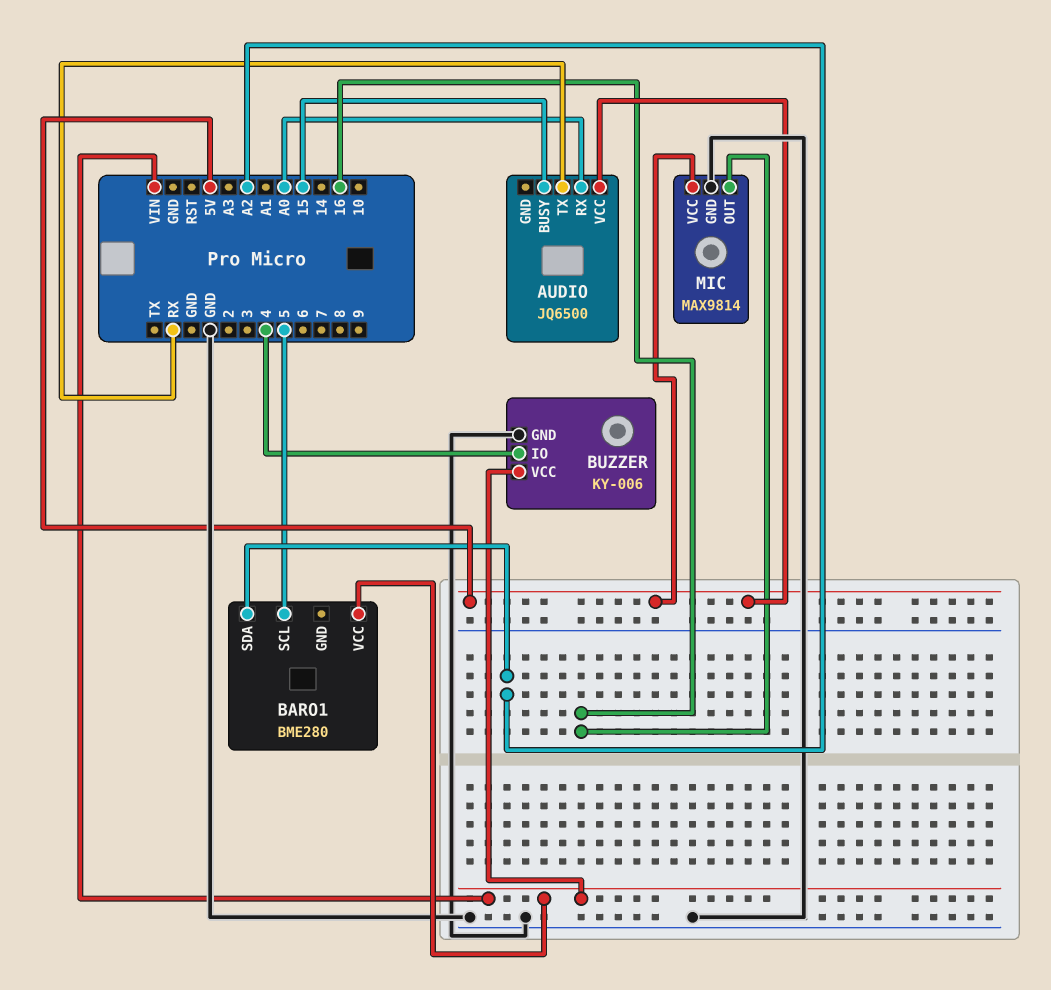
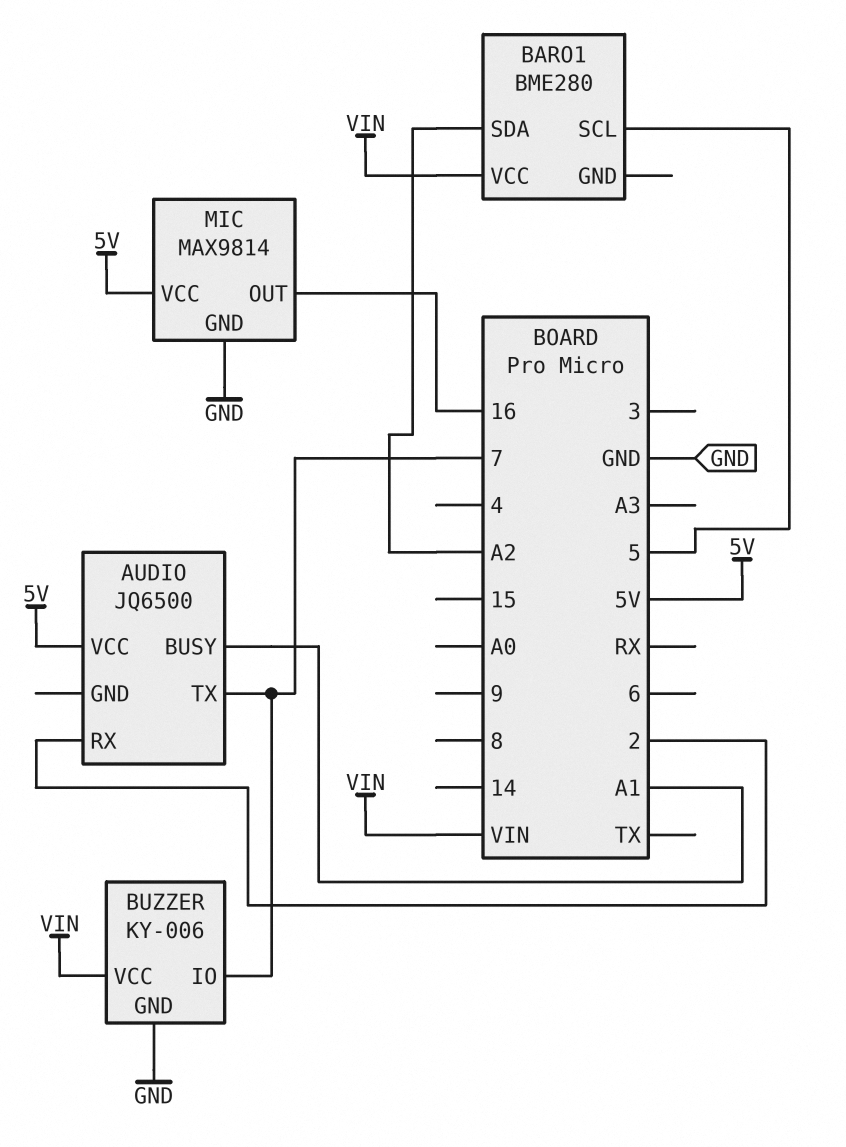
AUDIO pin BUSY: 15 -> A1
AUDIO pin RX: A0 -> 2
AUDIO pin TX: RX -> 7
BUZZER pin IO: 4 -> 7

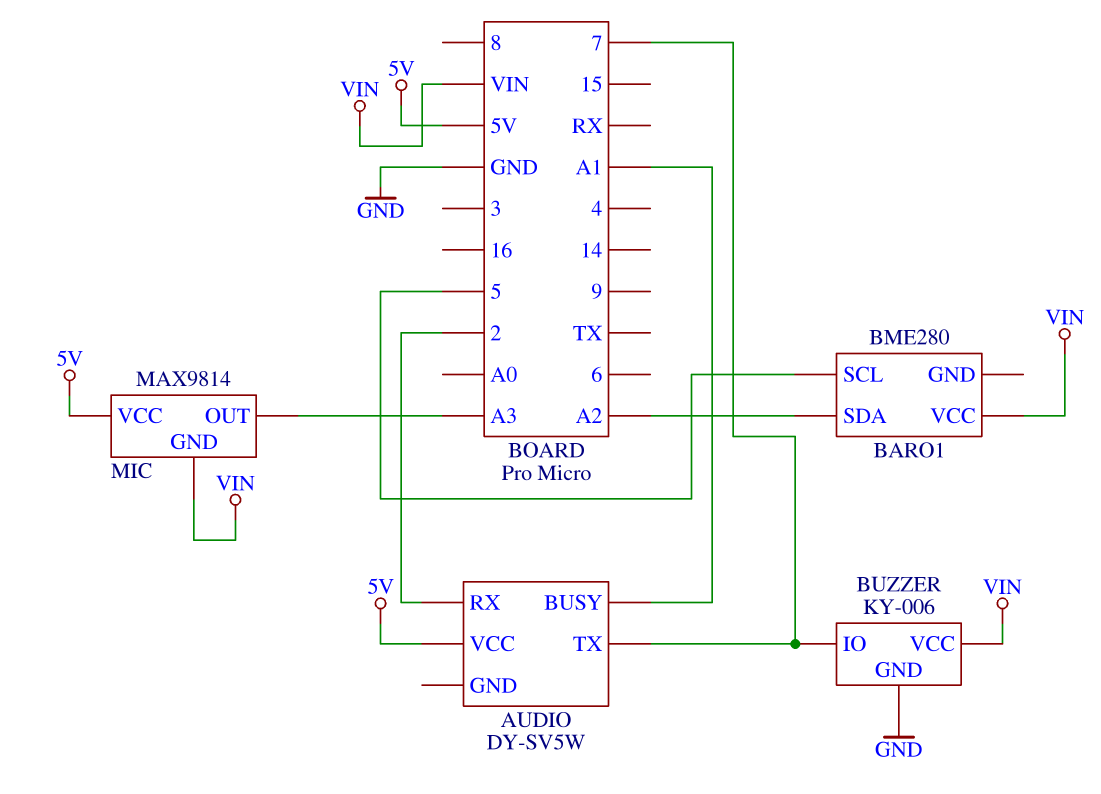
AUDIO: JQ6500 -> DY-SV5W
MIC pin GND: GND -> VIN
MIC pin OUT: 16 -> A3

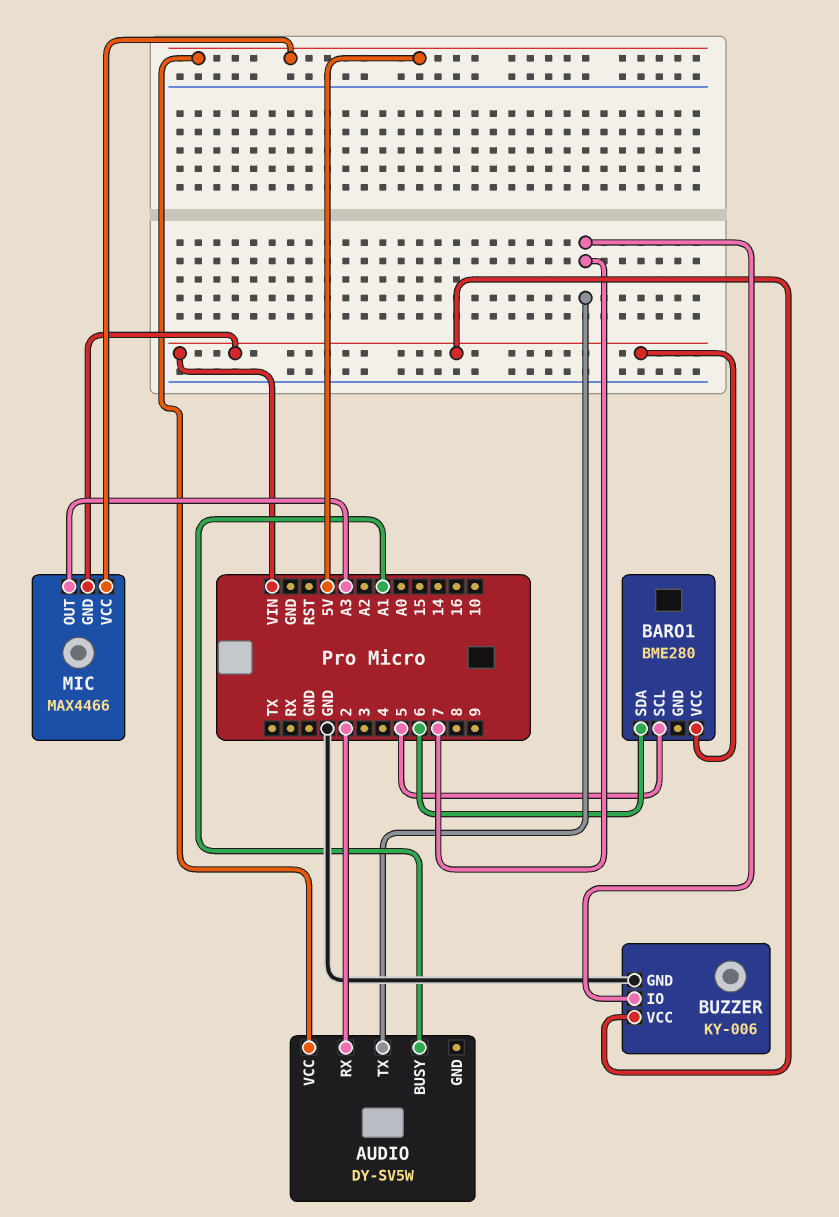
BARO1 pin SDA: A2 -> 6
MIC: MAX9814 -> MAX4466

